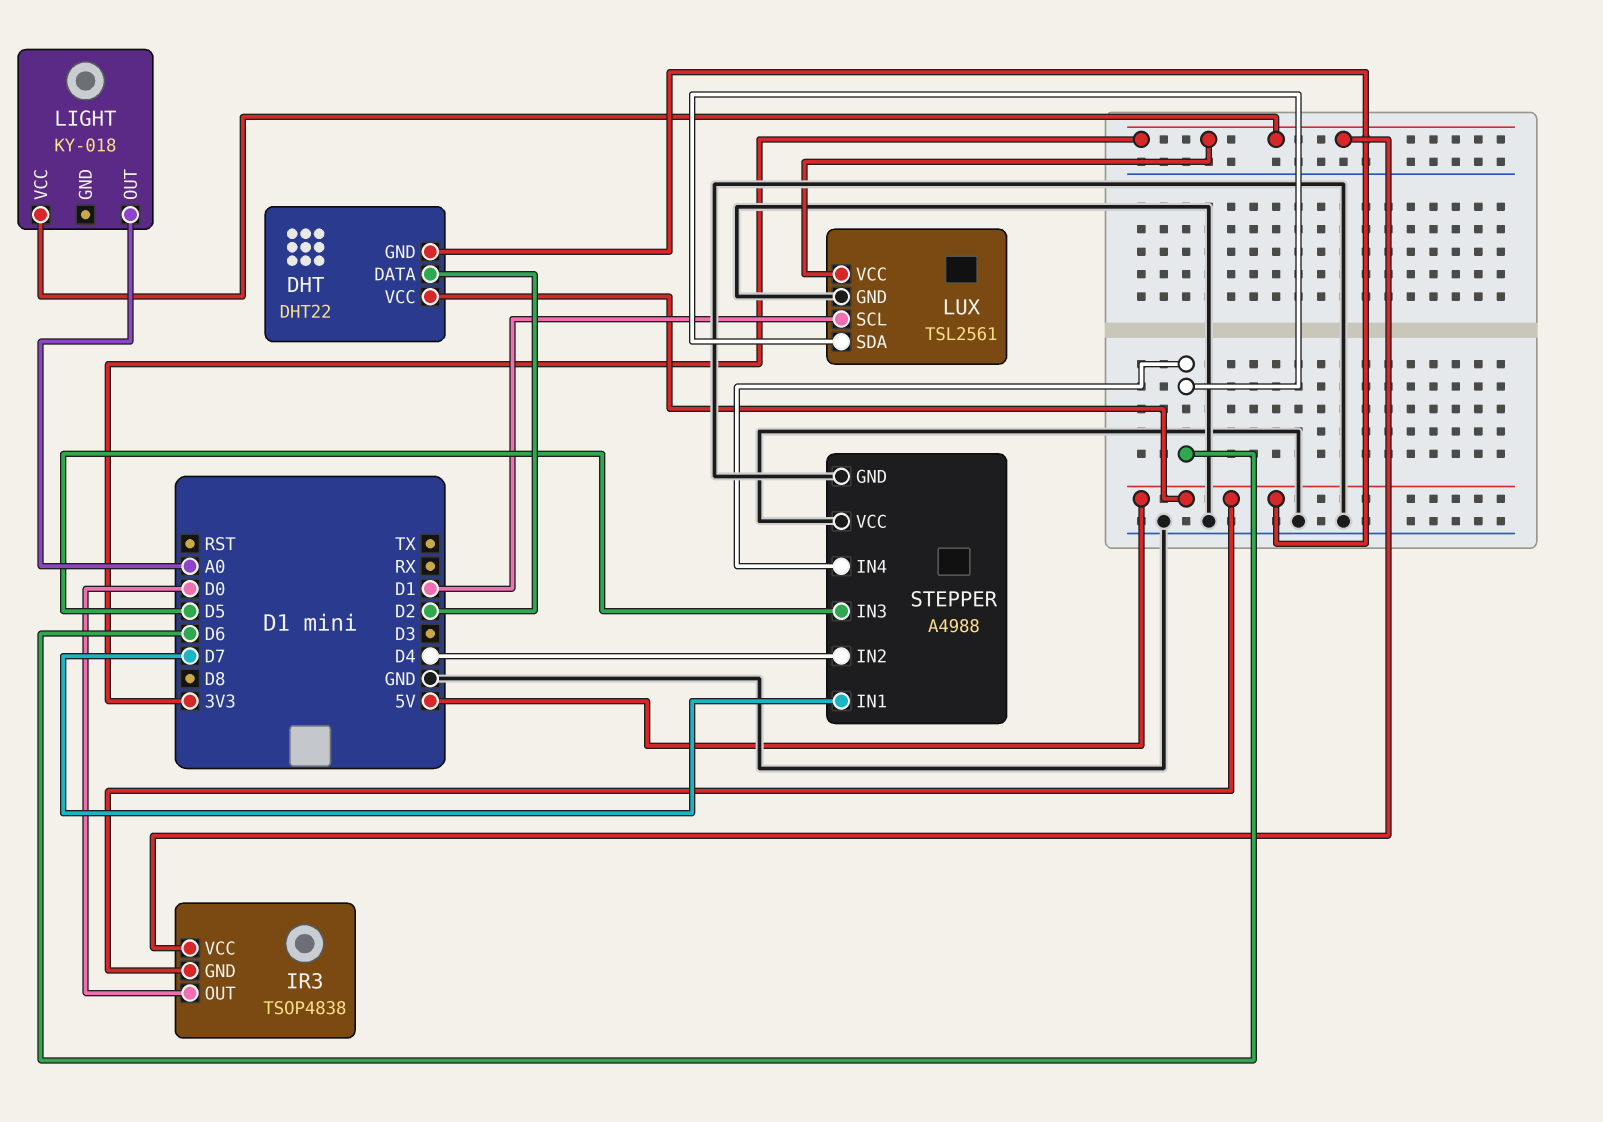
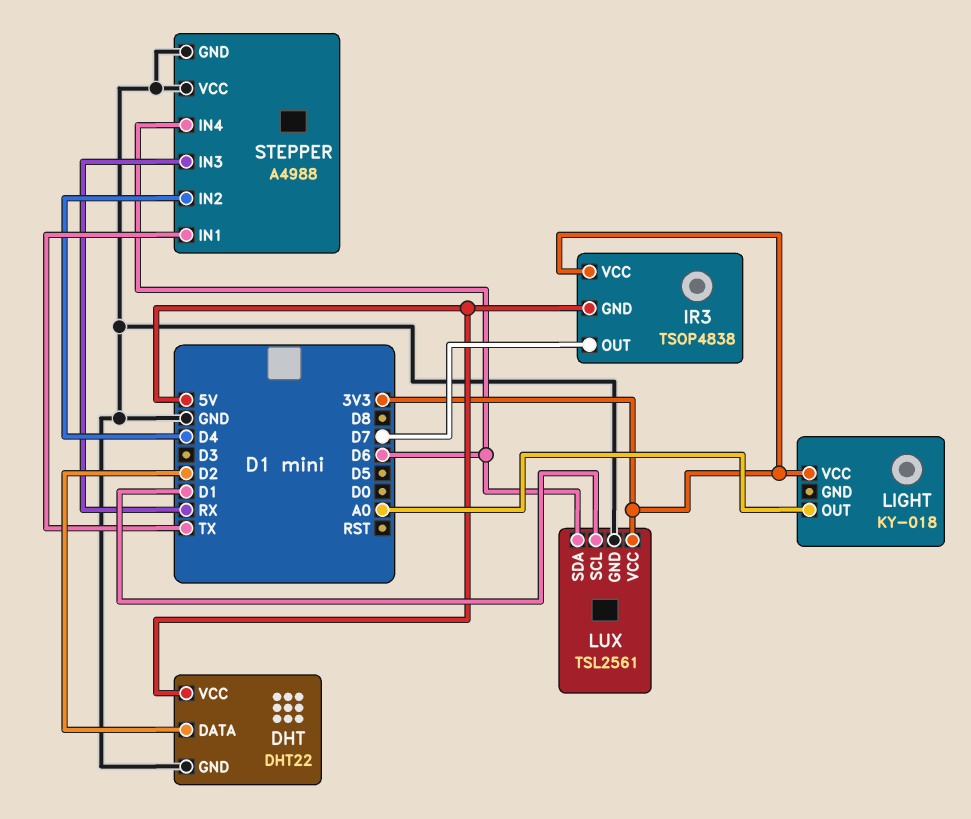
DHT pin GND: 5V -> GND
IR3 pin OUT: D0 -> D7
STEPPER pin IN1: D7 -> TX
STEPPER pin IN3: D5 -> RX

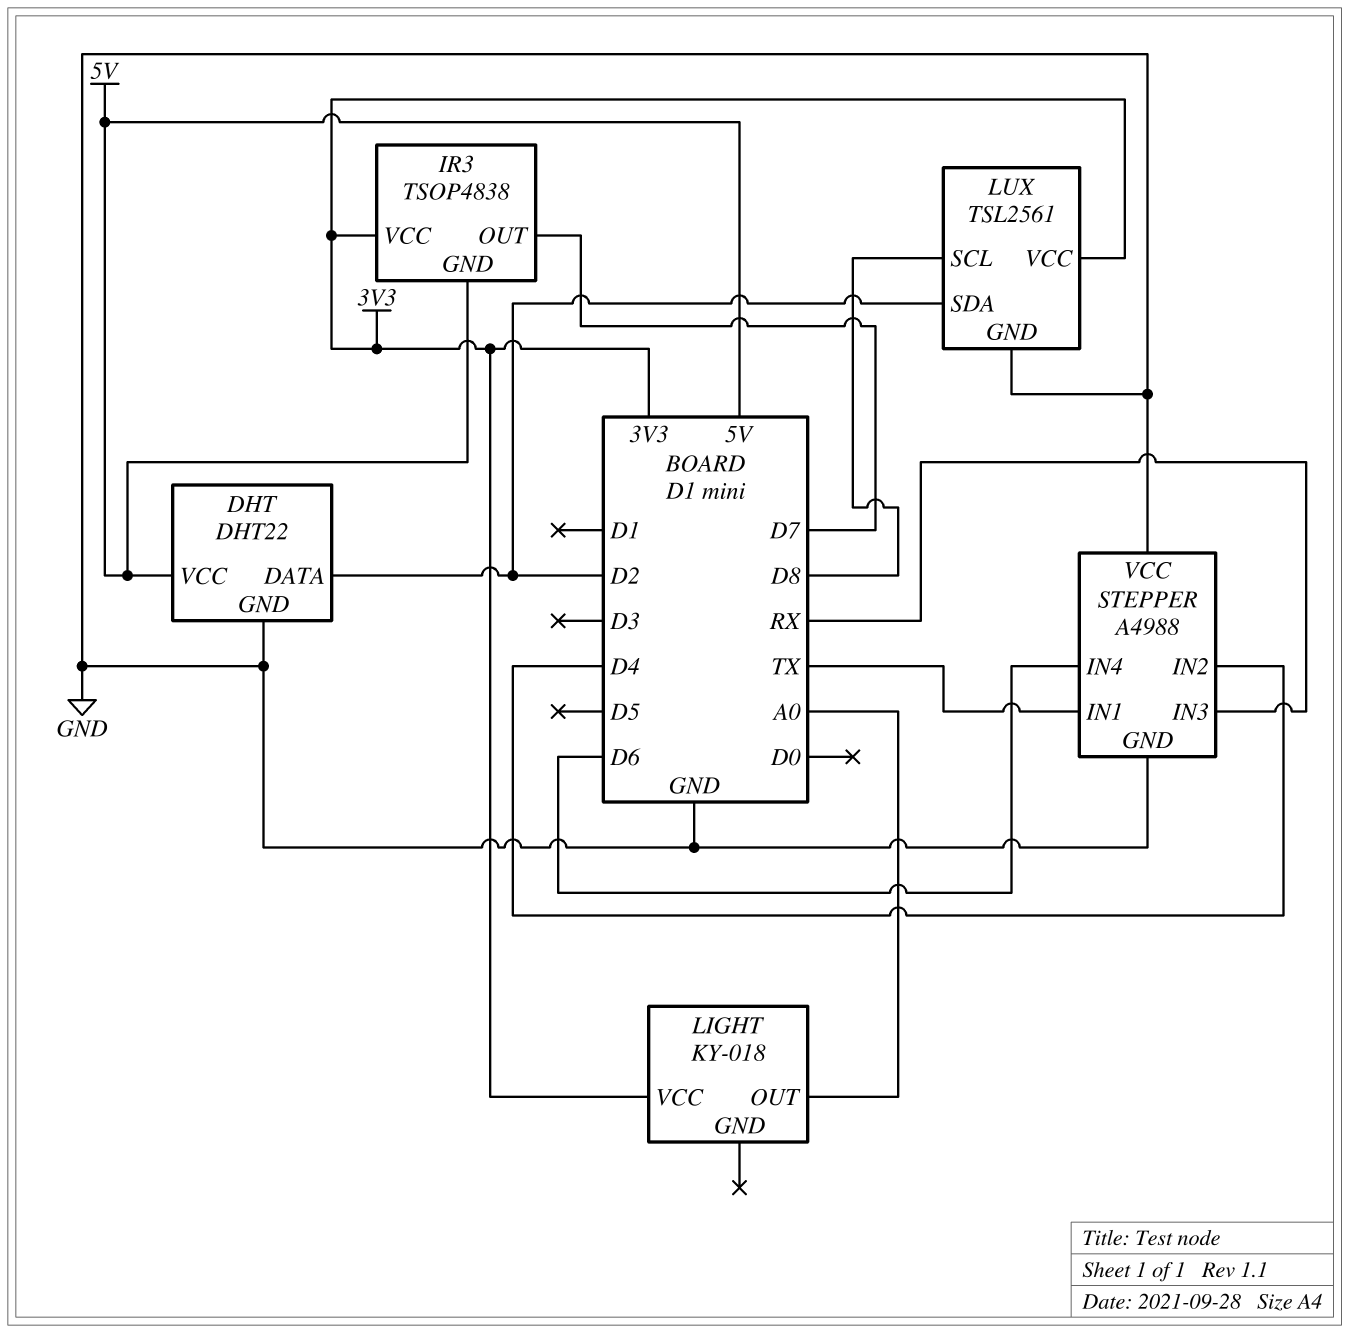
LUX pin SCL: D1 -> D8
LUX pin SDA: D6 -> D2

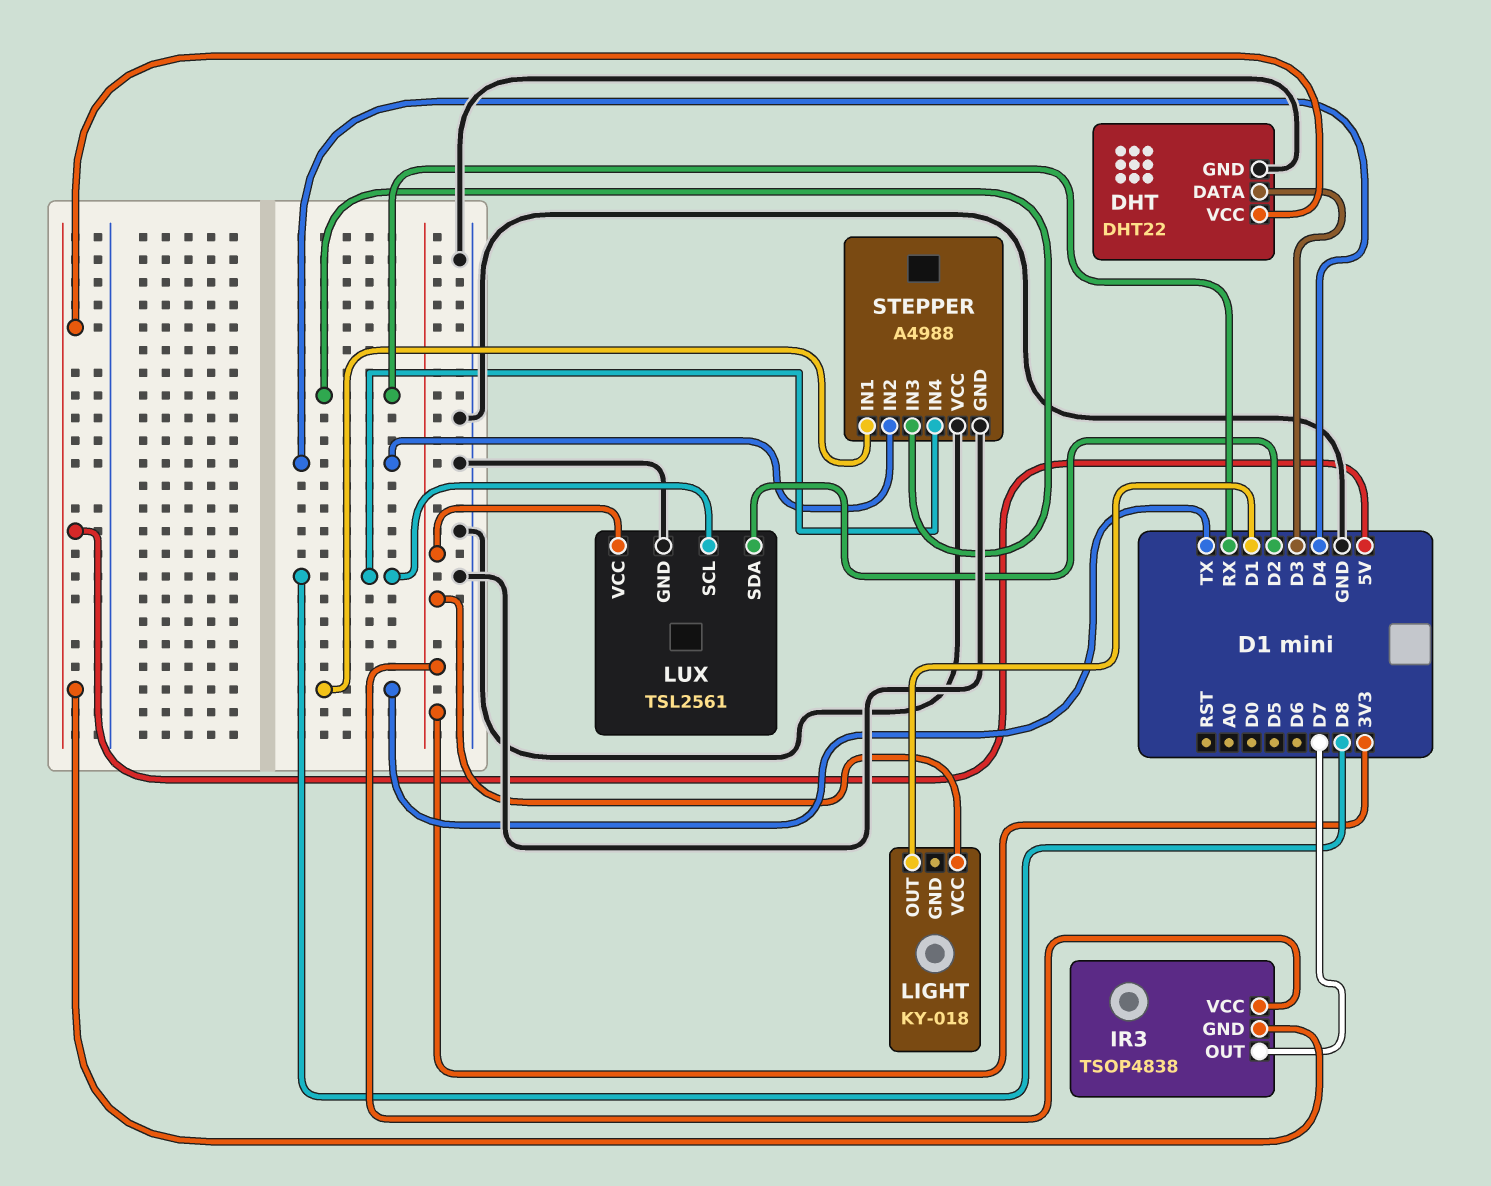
DHT pin DATA: D2 -> D3
LIGHT pin OUT: A0 -> D1
STEPPER pin IN4: D6 -> D8

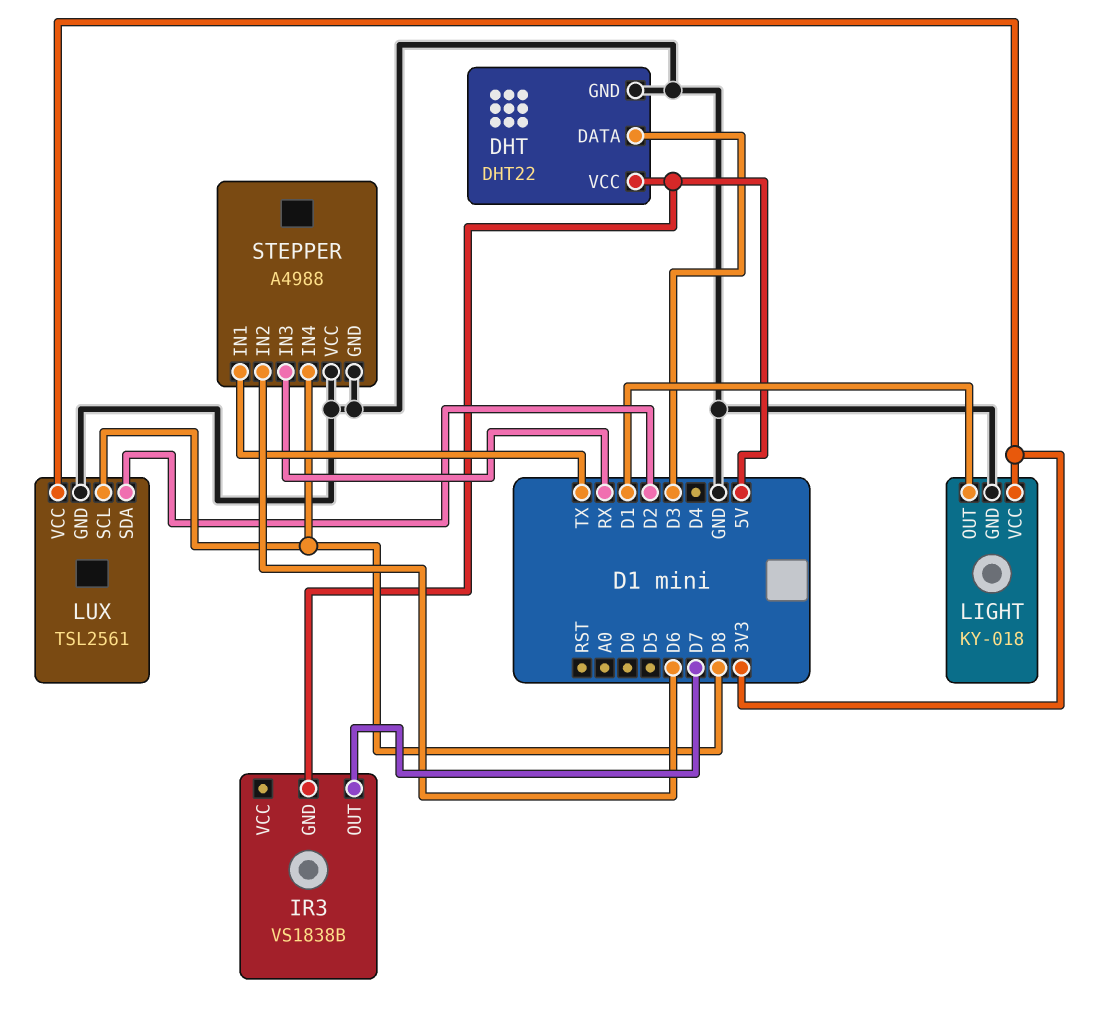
IR3: TSOP4838 -> VS1838B
IR3 pin VCC: 3V3 -> none
LIGHT pin GND: none -> GND
STEPPER pin IN2: D4 -> D6

